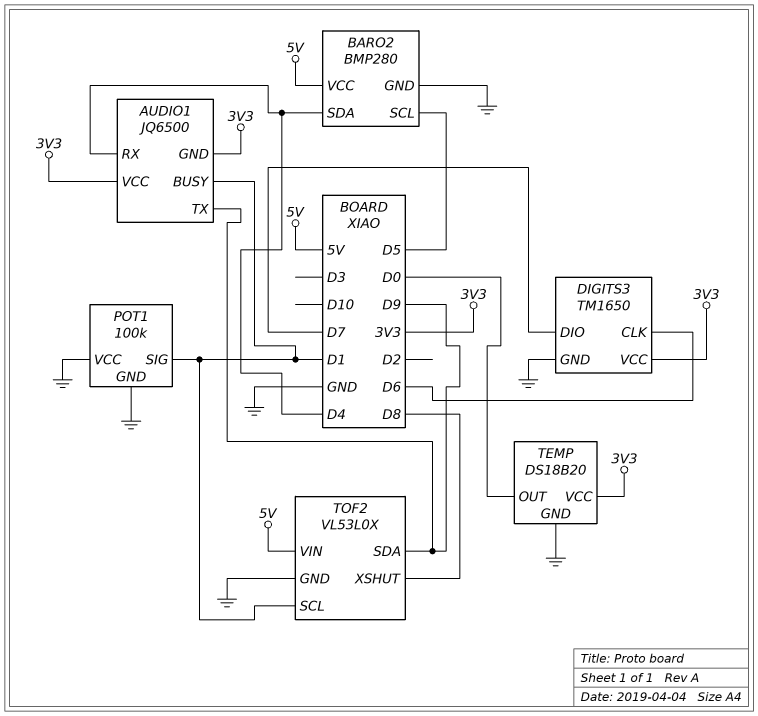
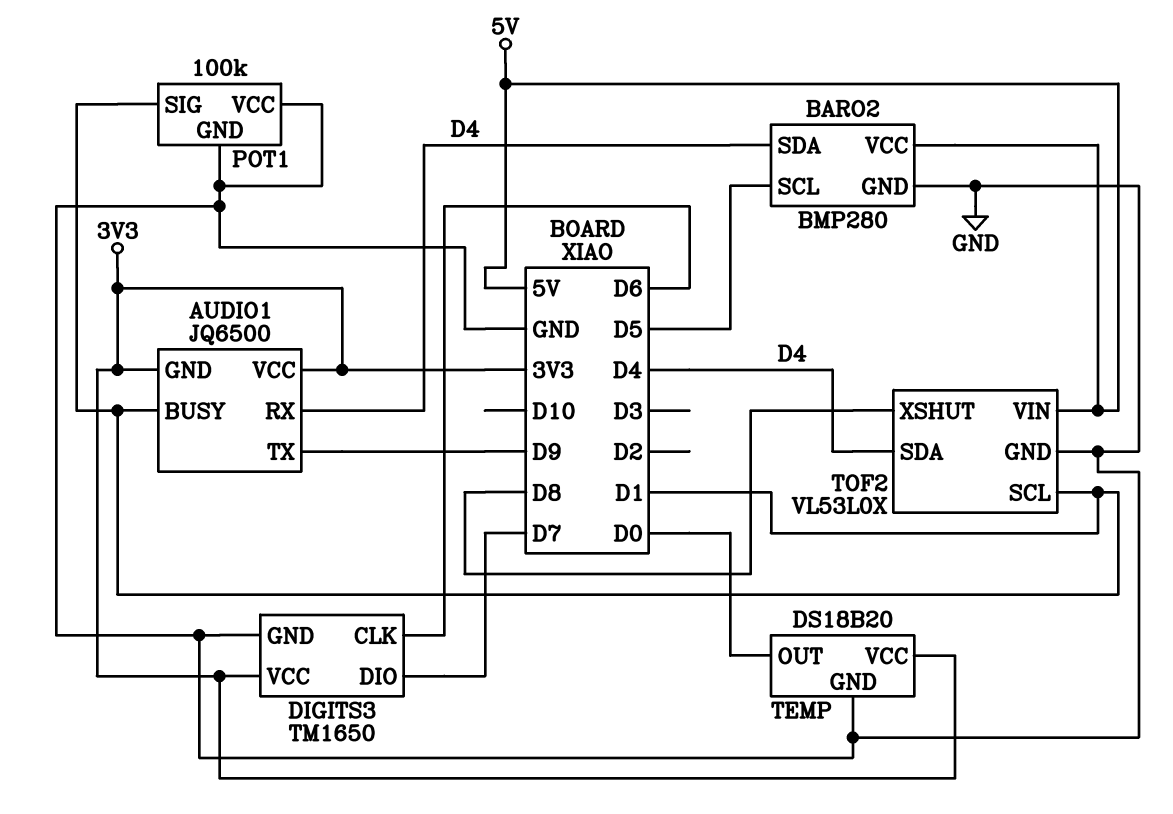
TOF2 pin SDA: D9 -> D4

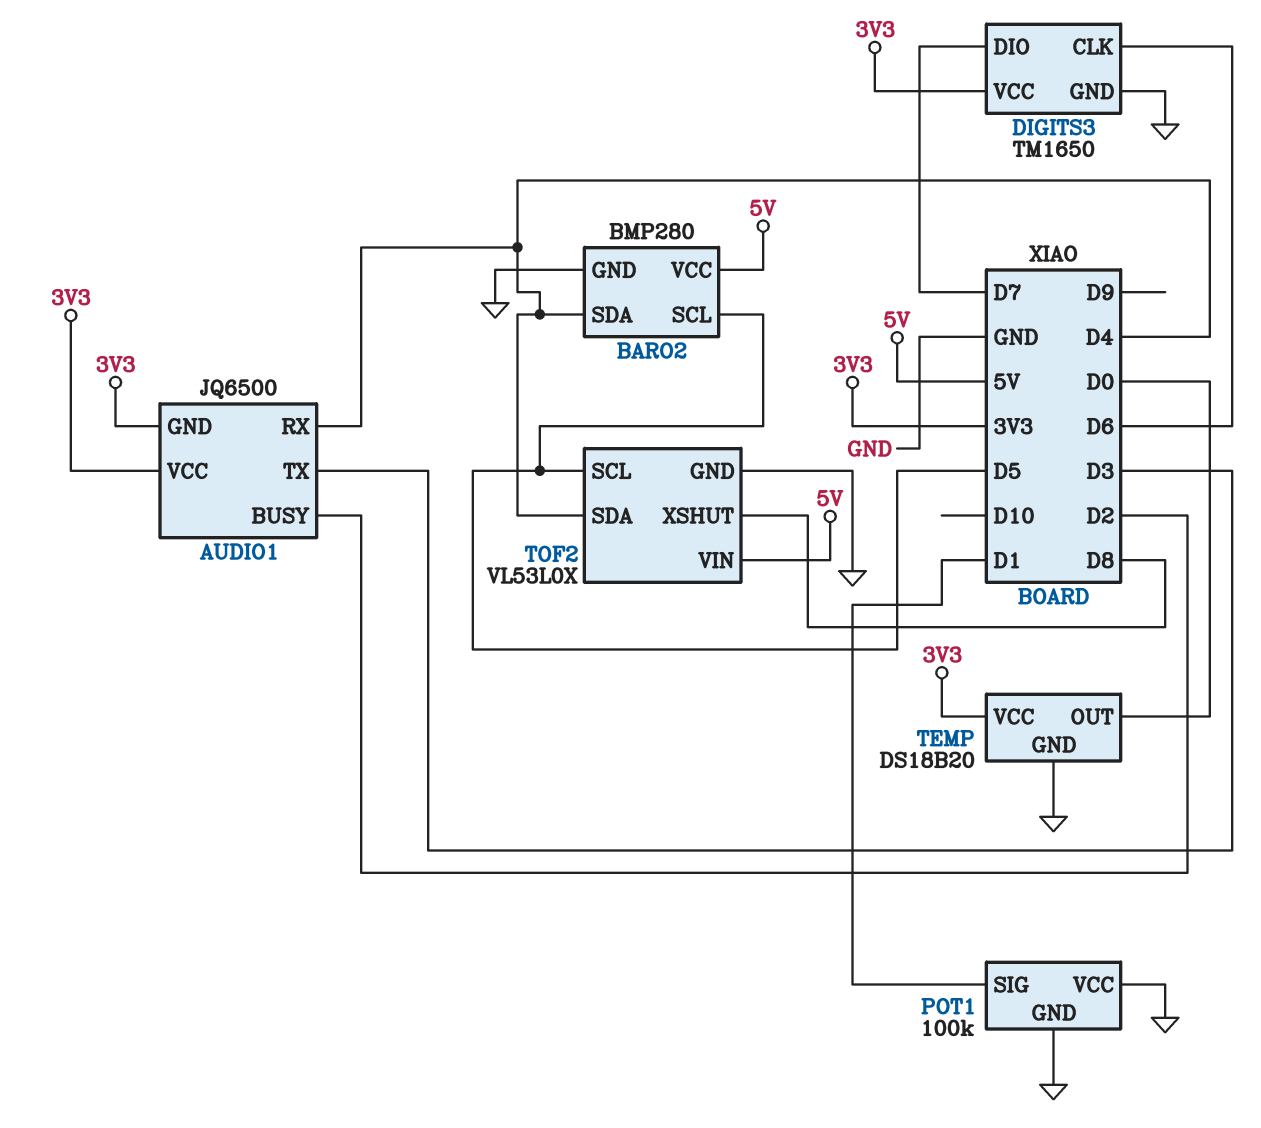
AUDIO1 pin BUSY: D1 -> D2
AUDIO1 pin TX: D9 -> D3
TOF2 pin SCL: D1 -> D5

